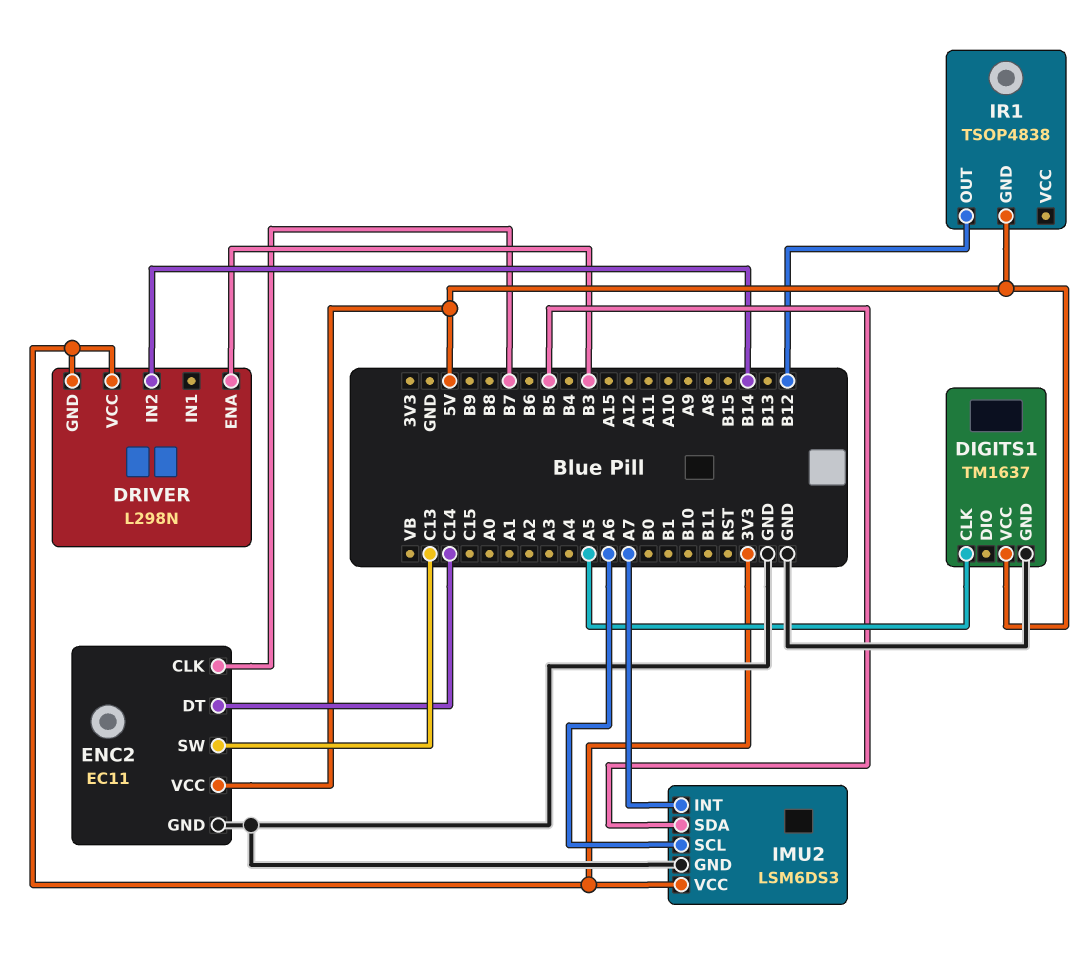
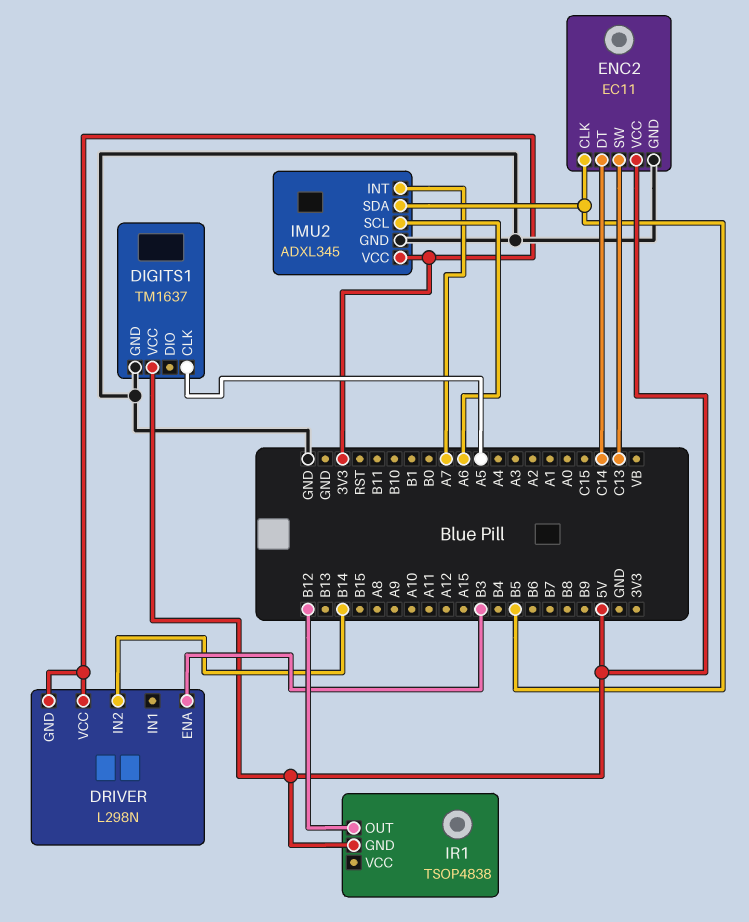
ENC2 pin CLK: B7 -> B5
IMU2: LSM6DS3 -> ADXL345

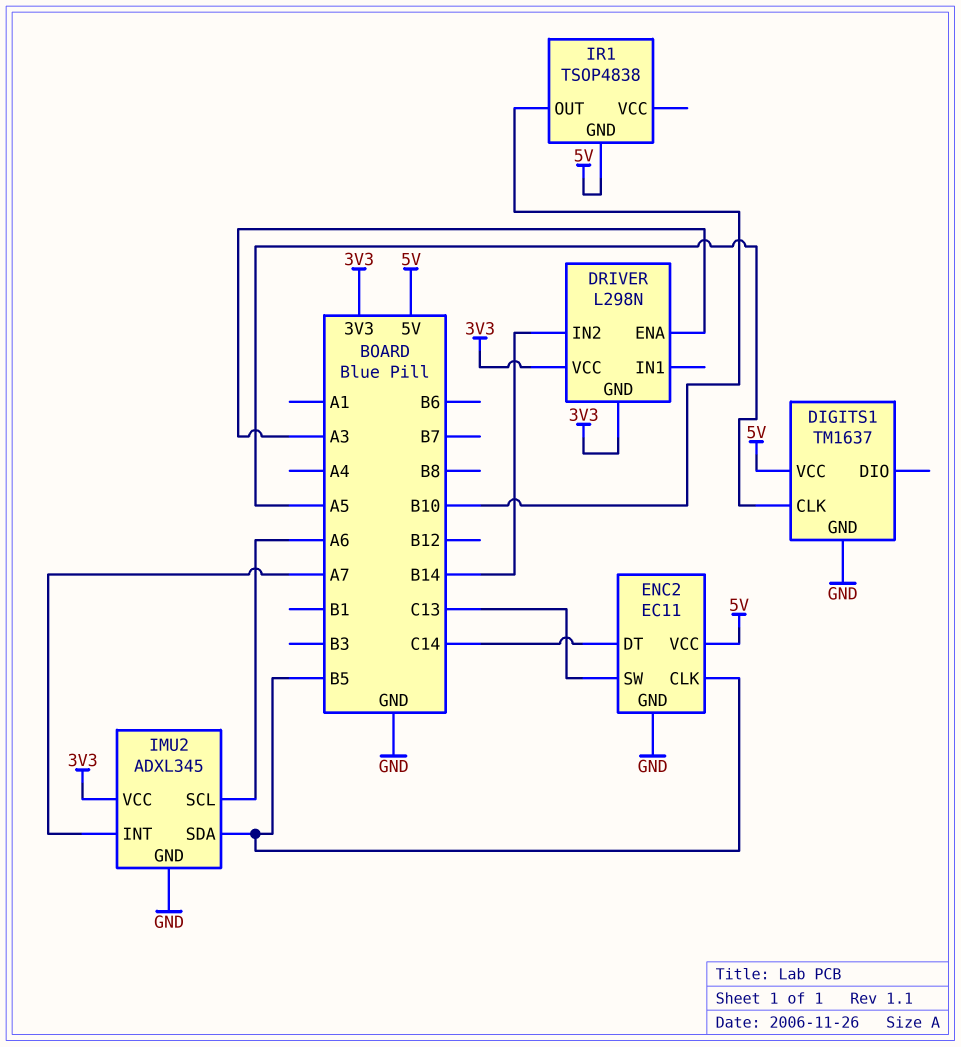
DRIVER pin ENA: B3 -> A3
IR1 pin OUT: B12 -> B10

